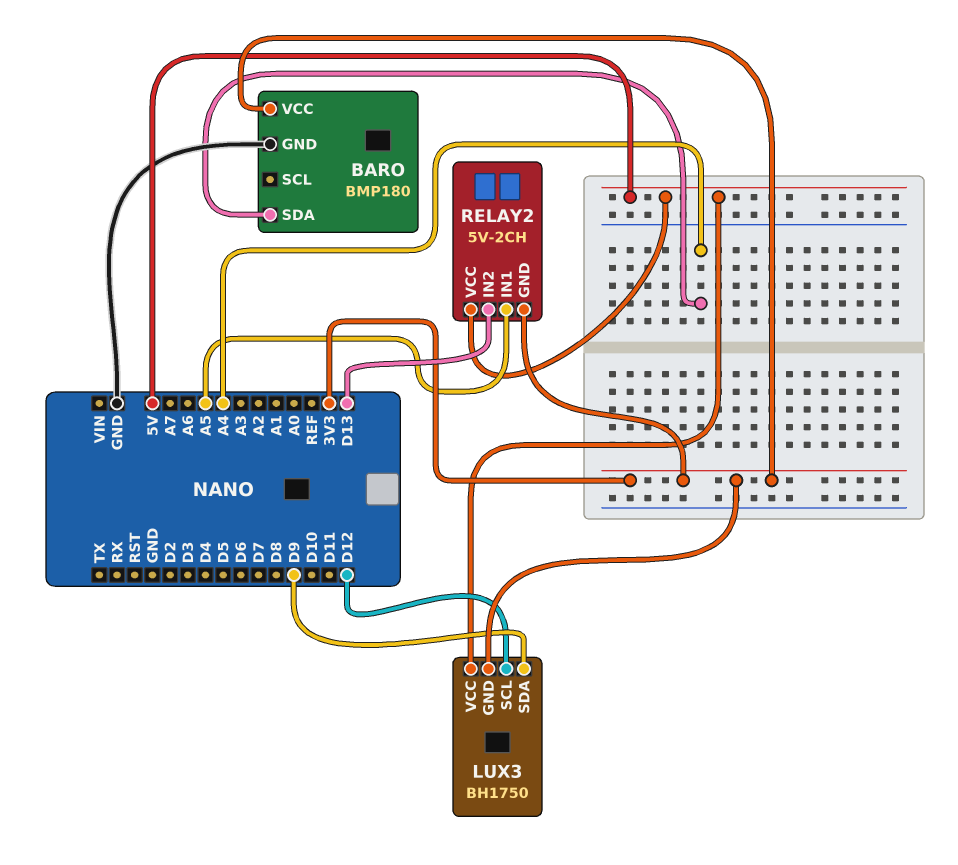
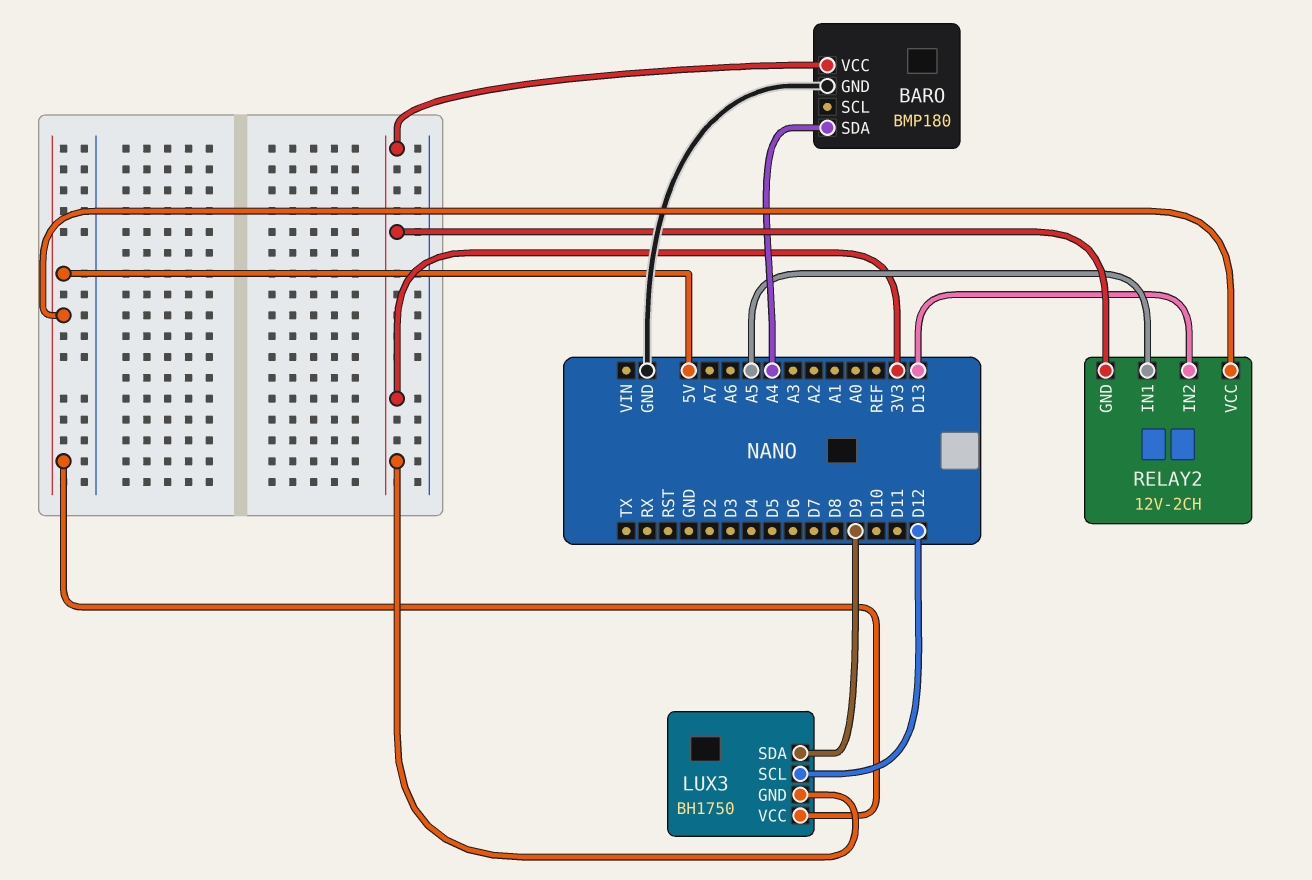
RELAY2: 5V-2CH -> 12V-2CH

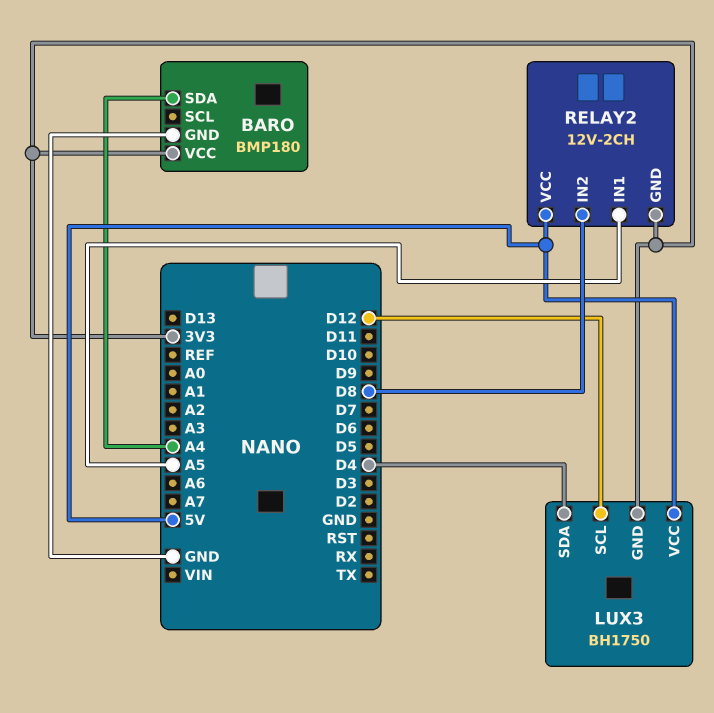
LUX3 pin SDA: D9 -> D4
RELAY2 pin IN2: D13 -> D8

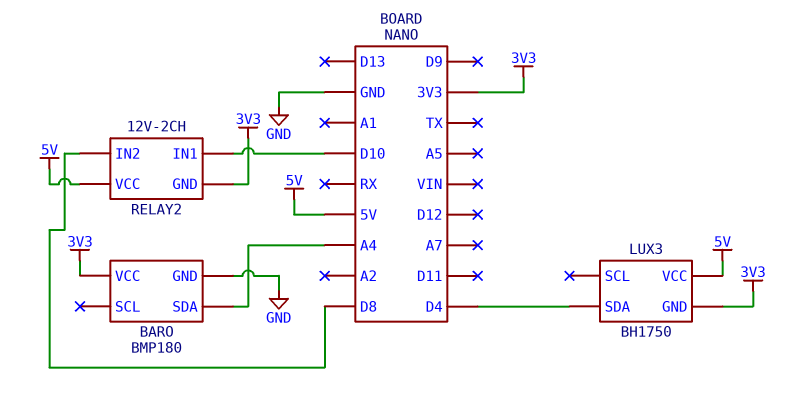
LUX3 pin SCL: D12 -> none
RELAY2 pin IN1: A5 -> D10

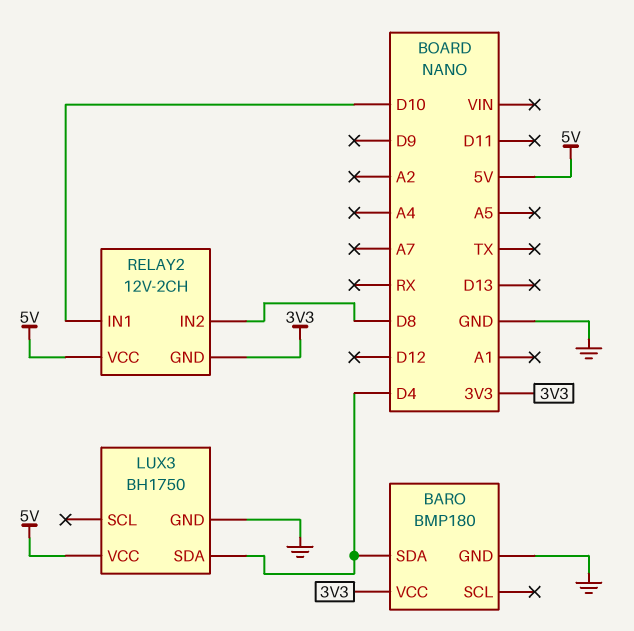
BARO pin SDA: A4 -> D4
LUX3 pin GND: 3V3 -> GND

